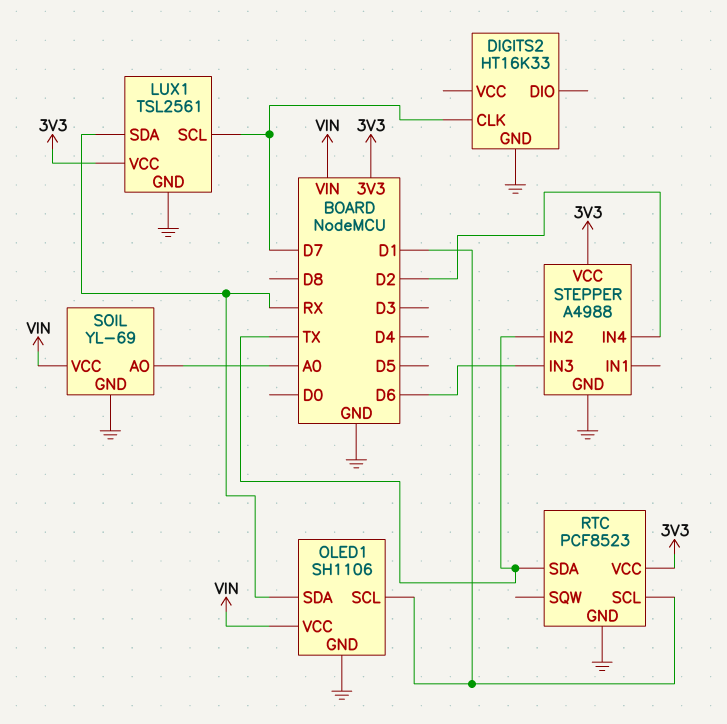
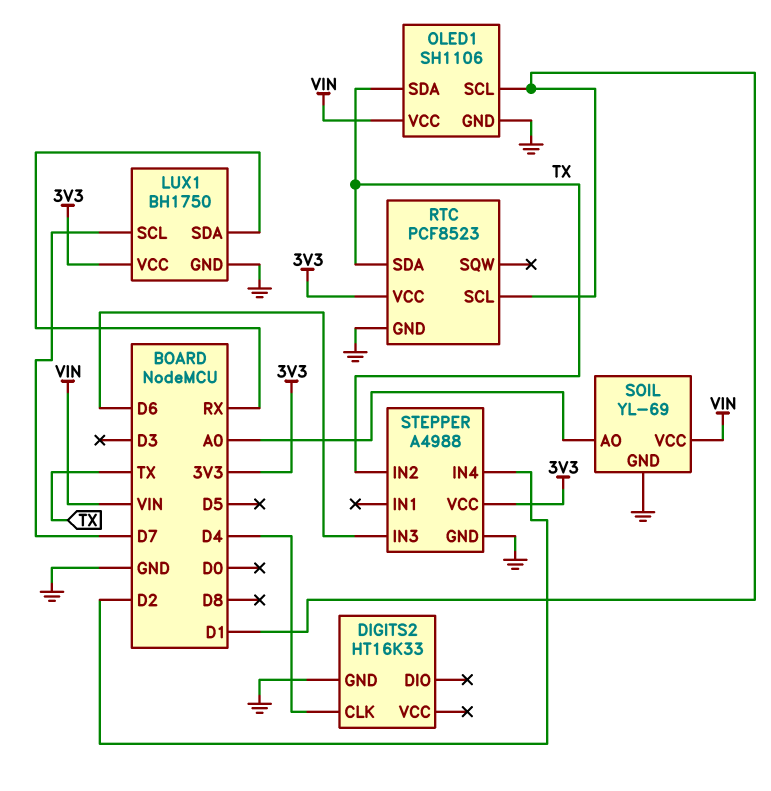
DIGITS2 pin CLK: D7 -> D4
LUX1: TSL2561 -> BH1750
OLED1 pin SDA: RX -> TX

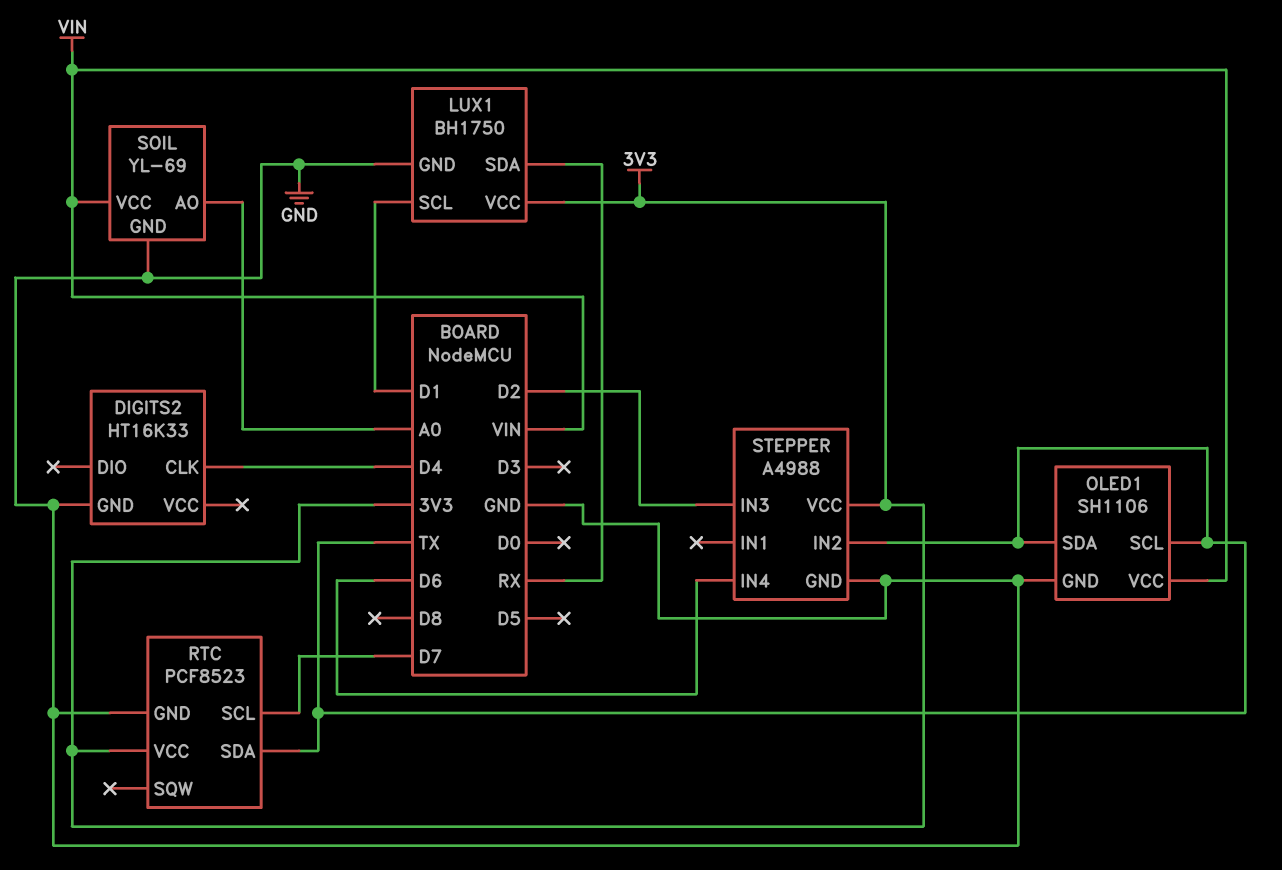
LUX1 pin SCL: D7 -> D1
OLED1 pin SCL: D1 -> TX
RTC pin SCL: D1 -> D7
STEPPER pin IN3: D6 -> D2
STEPPER pin IN4: D2 -> D6

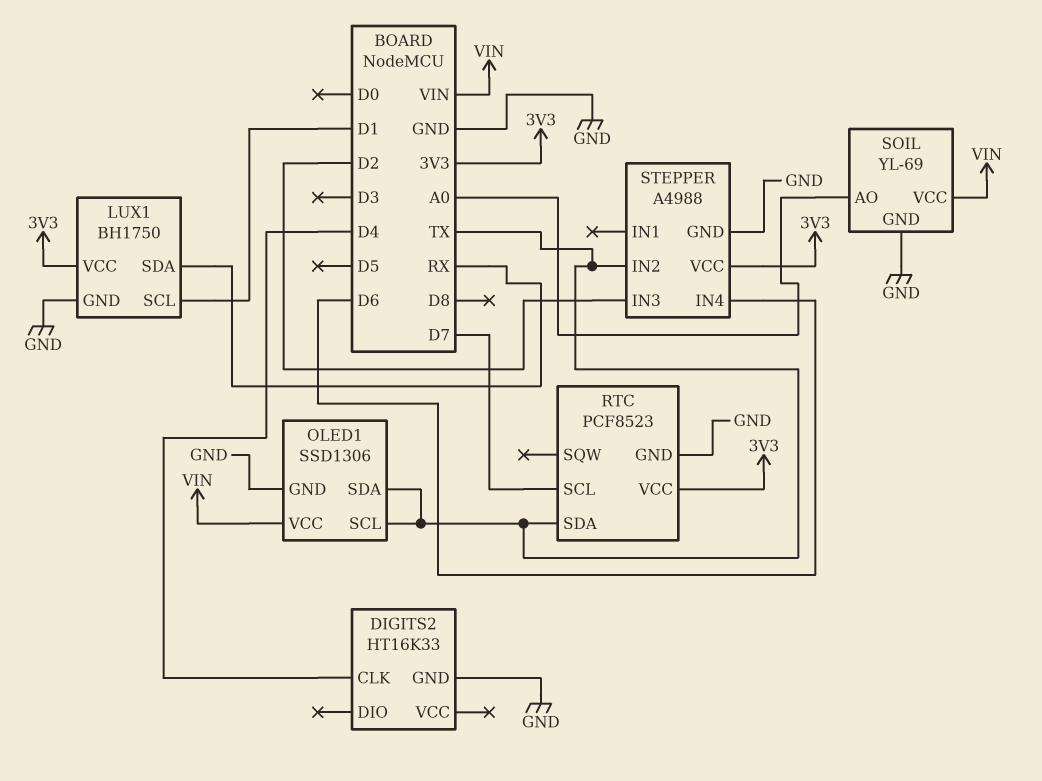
OLED1: SH1106 -> SSD1306

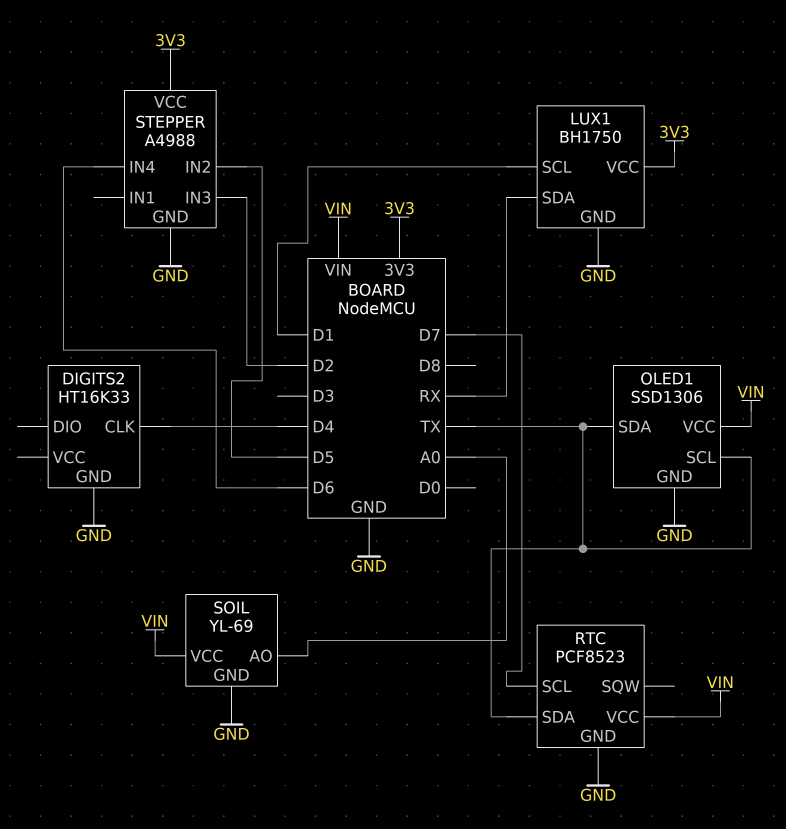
RTC pin VCC: 3V3 -> VIN
STEPPER pin IN2: TX -> D5

